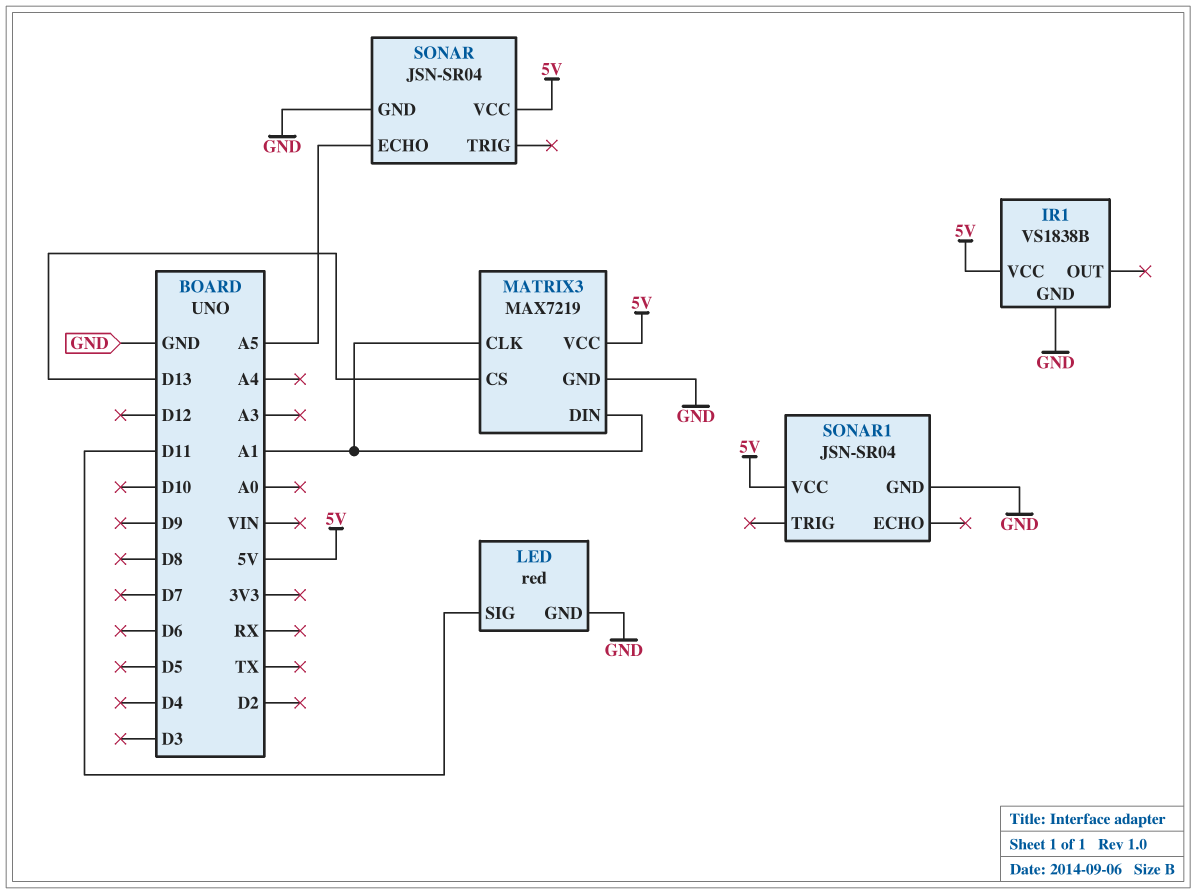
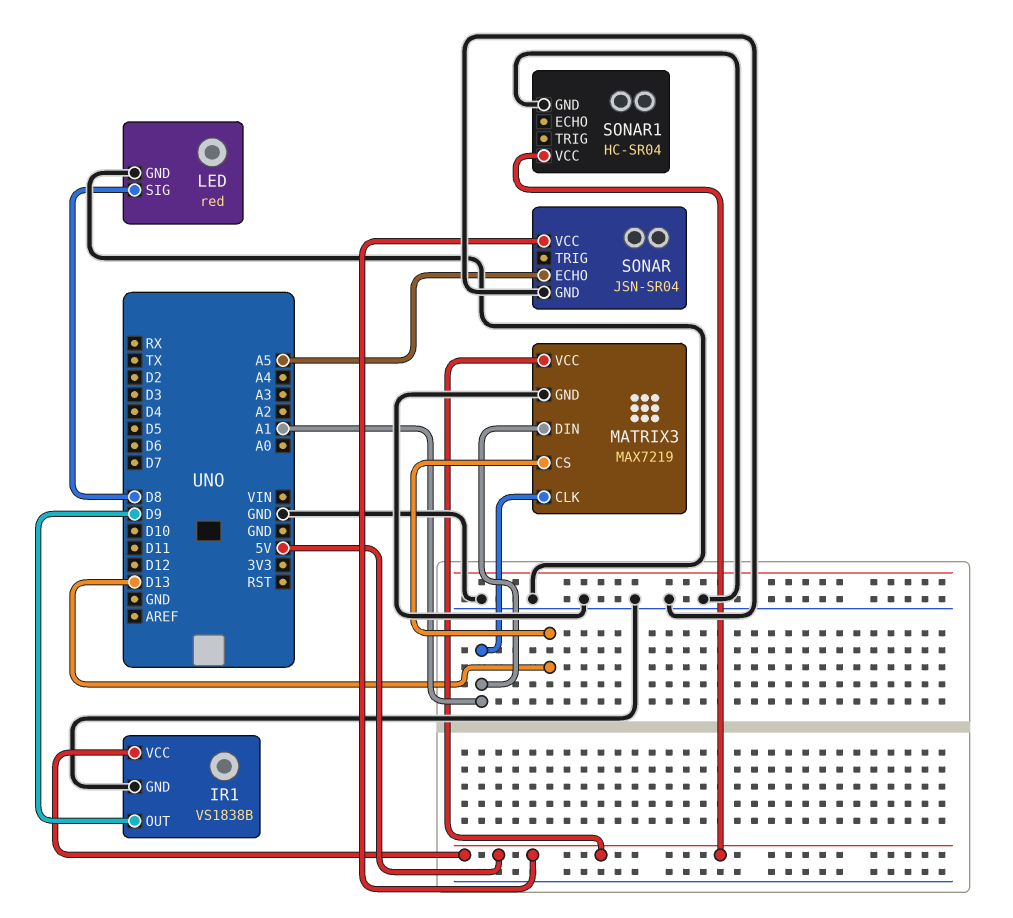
IR1 pin OUT: none -> D9
LED pin SIG: D11 -> D8
SONAR1: JSN-SR04 -> HC-SR04

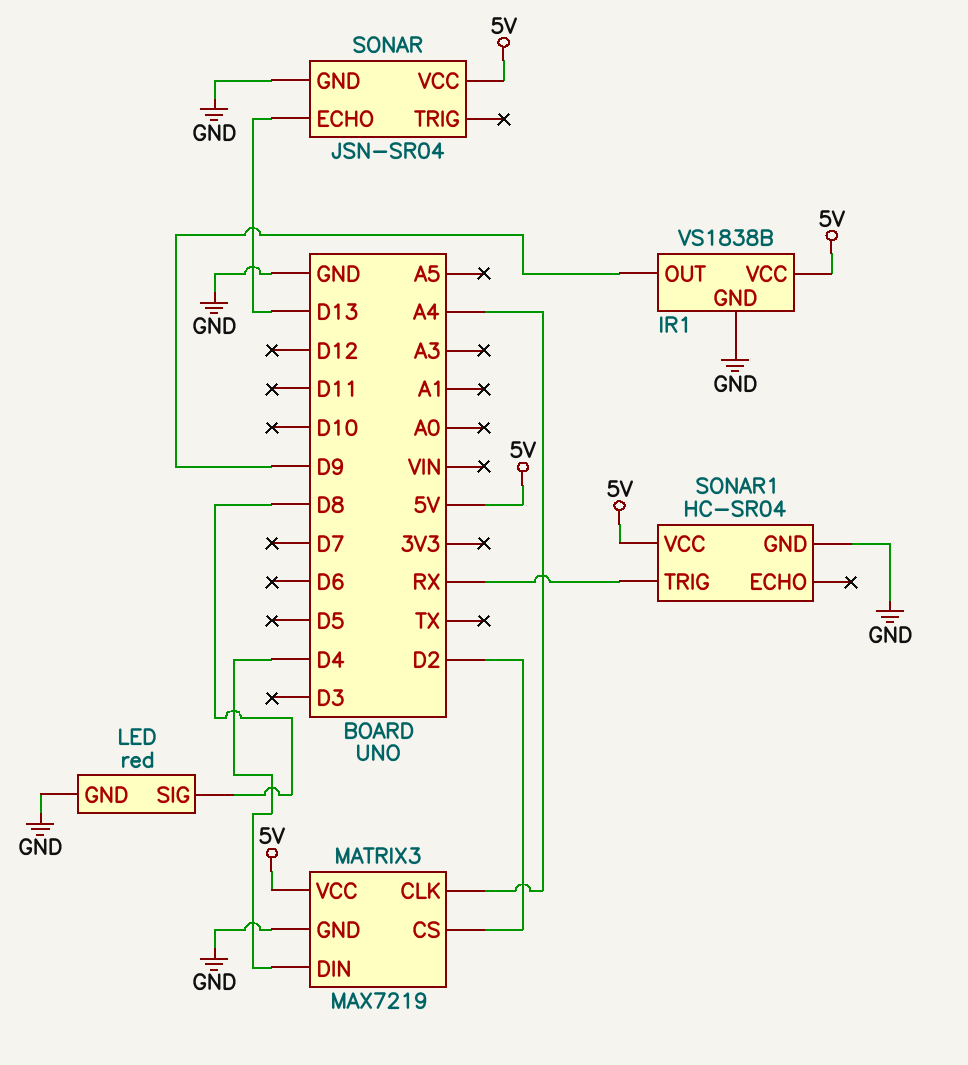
MATRIX3 pin CLK: A1 -> A4
MATRIX3 pin CS: D13 -> D2
MATRIX3 pin DIN: A1 -> D4
SONAR pin ECHO: A5 -> D13
SONAR1 pin TRIG: none -> RX

